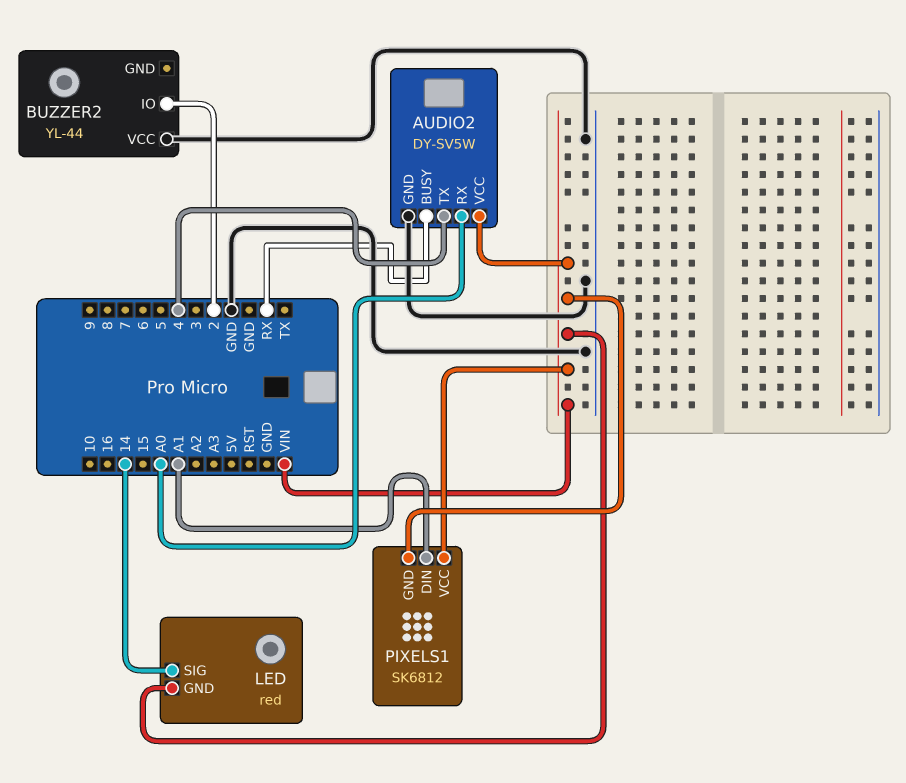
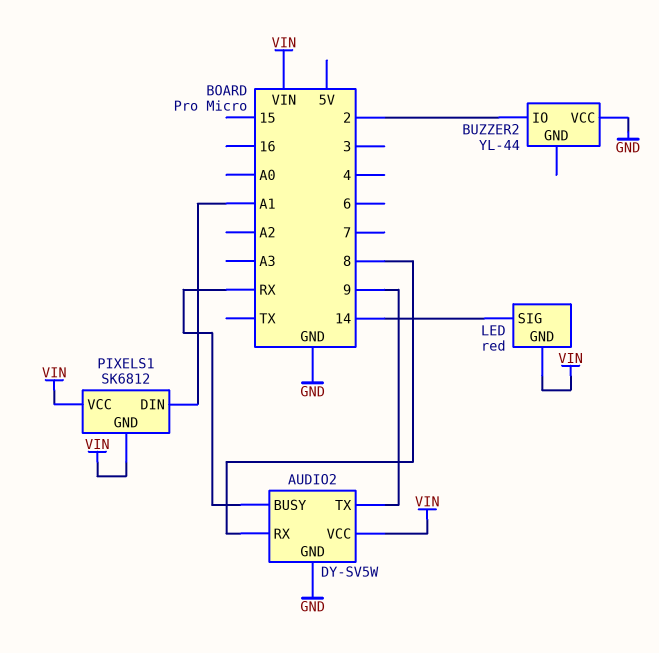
AUDIO2 pin RX: A0 -> 8
AUDIO2 pin TX: 4 -> 9

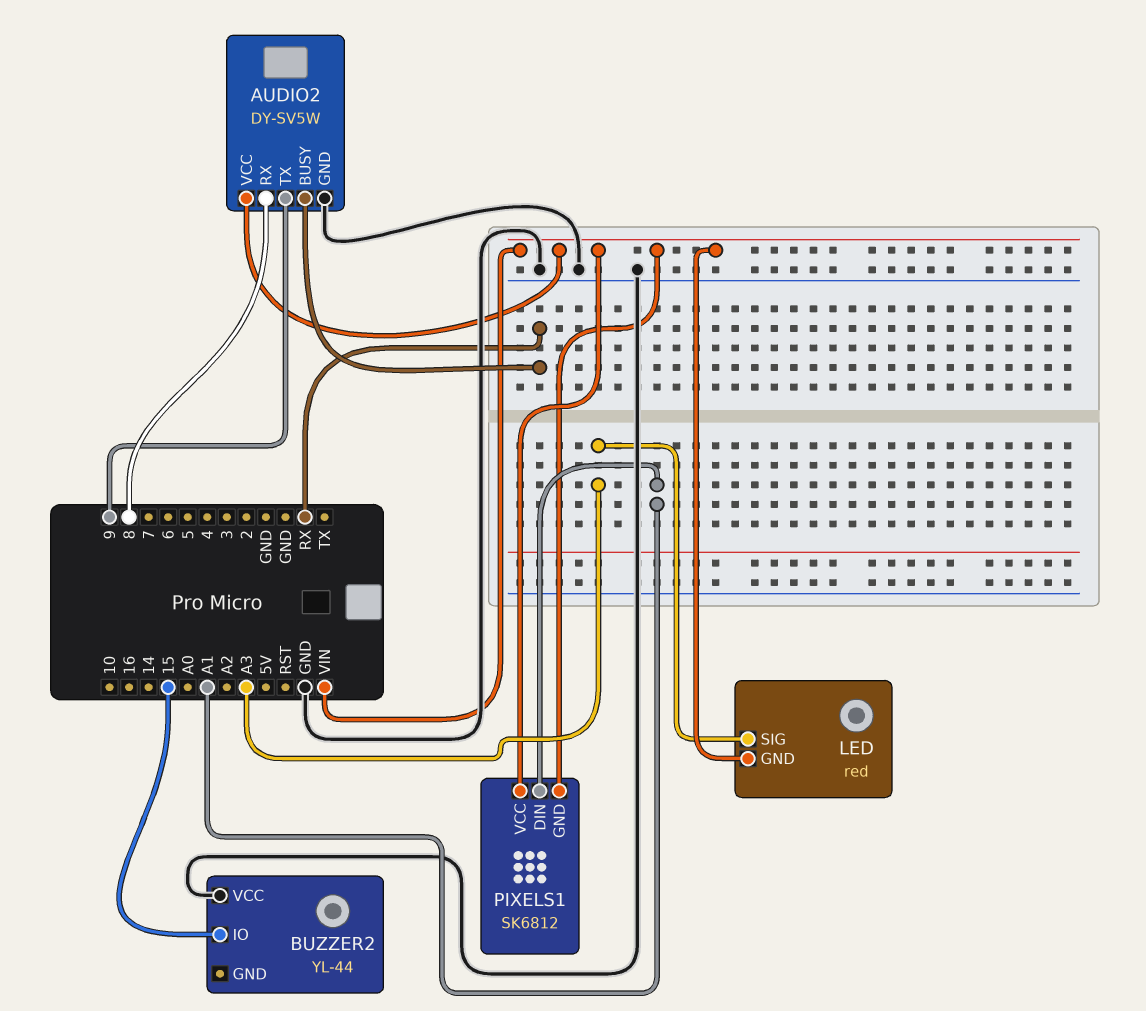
BUZZER2 pin IO: 2 -> 15
LED pin SIG: 14 -> A3

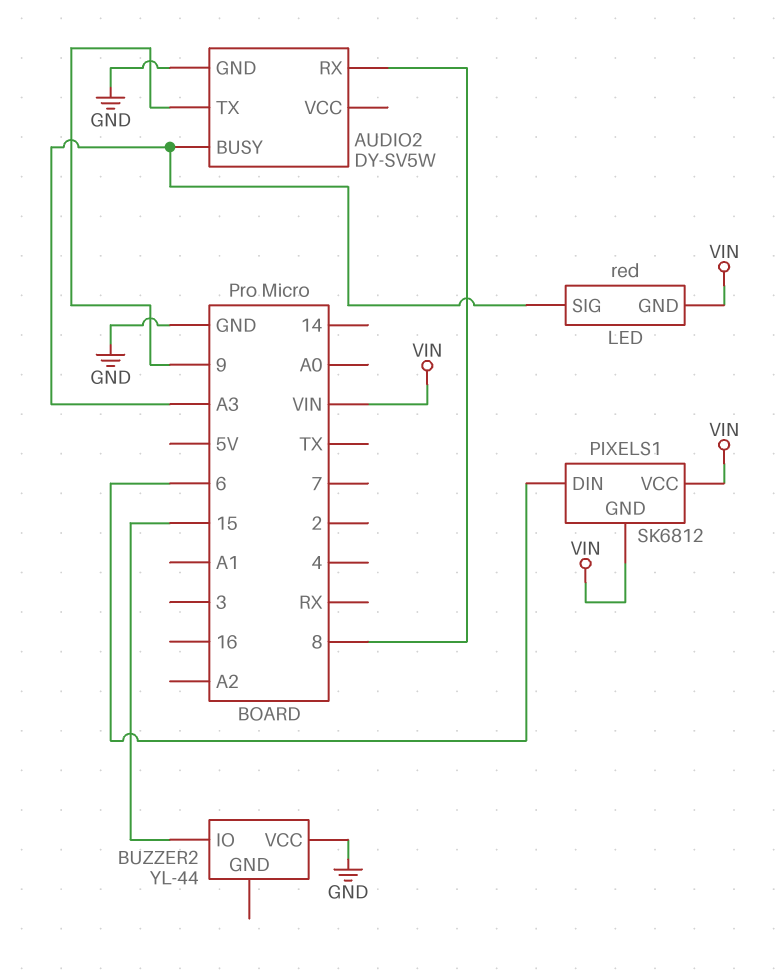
AUDIO2 pin BUSY: RX -> A3
AUDIO2 pin VCC: VIN -> none
PIXELS1 pin DIN: A1 -> 6

